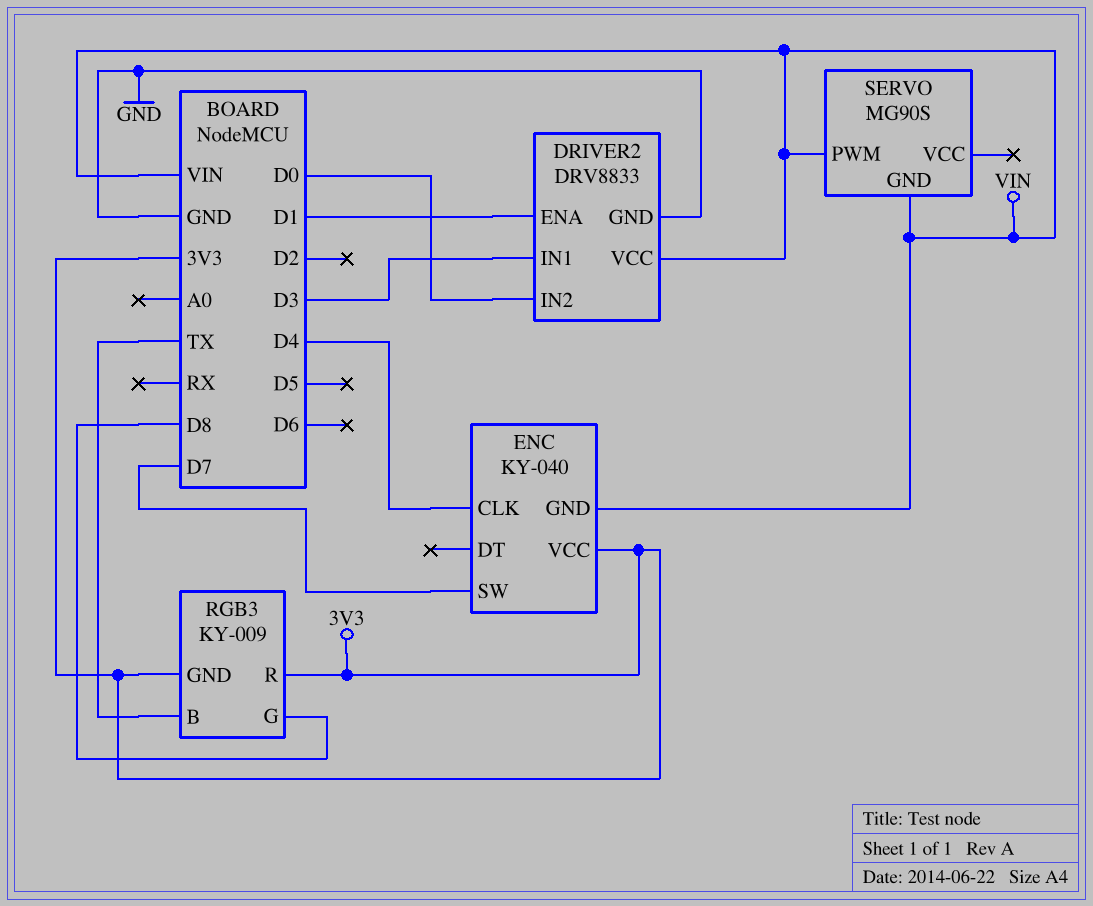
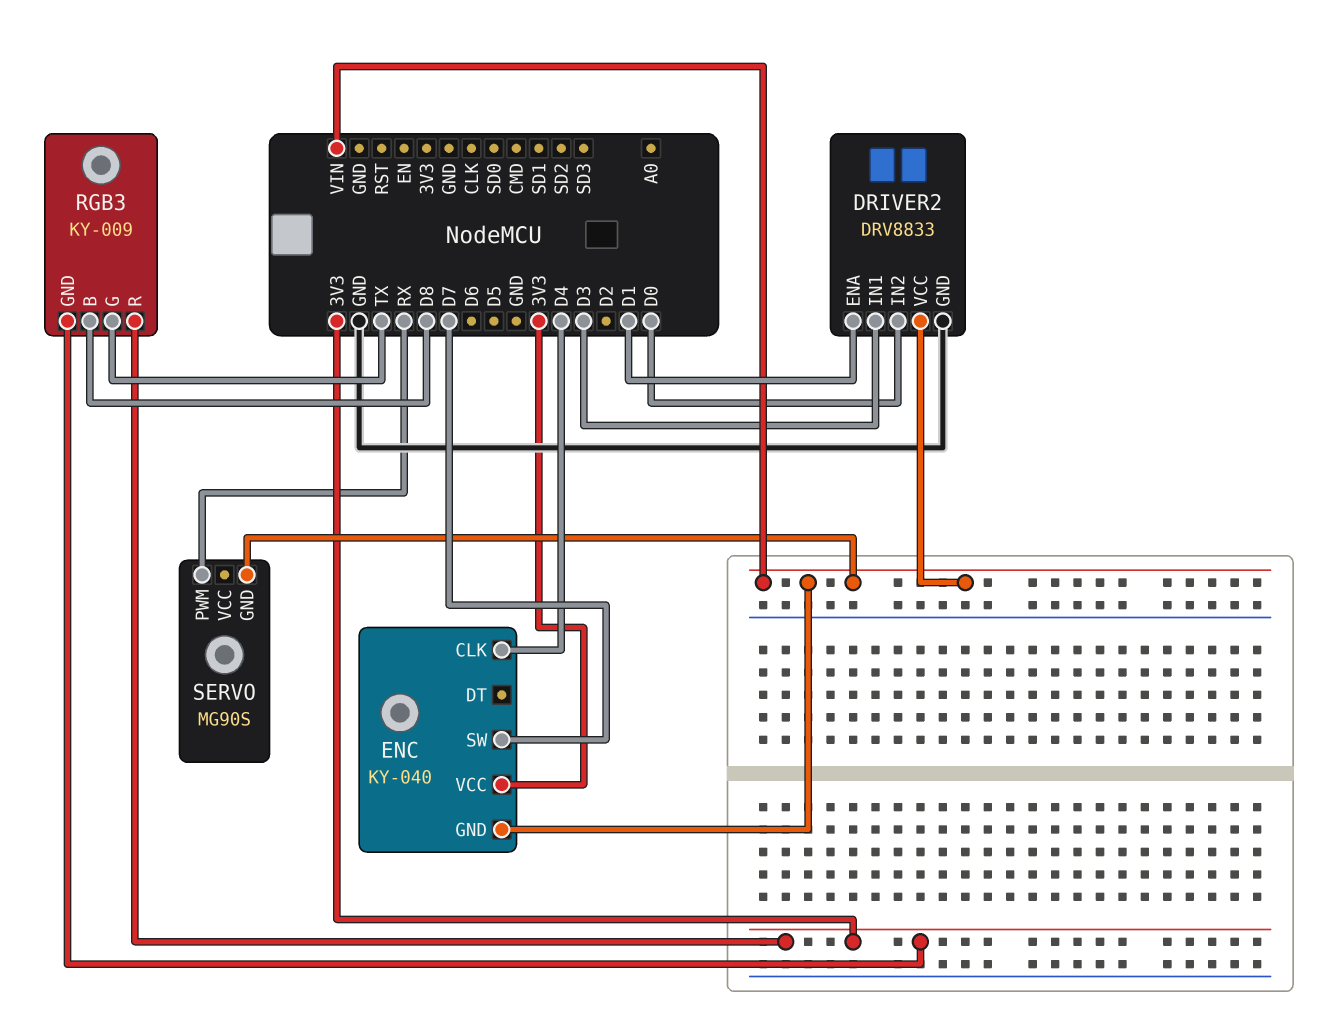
RGB3 pin B: TX -> D8
RGB3 pin G: D8 -> TX
SERVO pin PWM: VIN -> RX

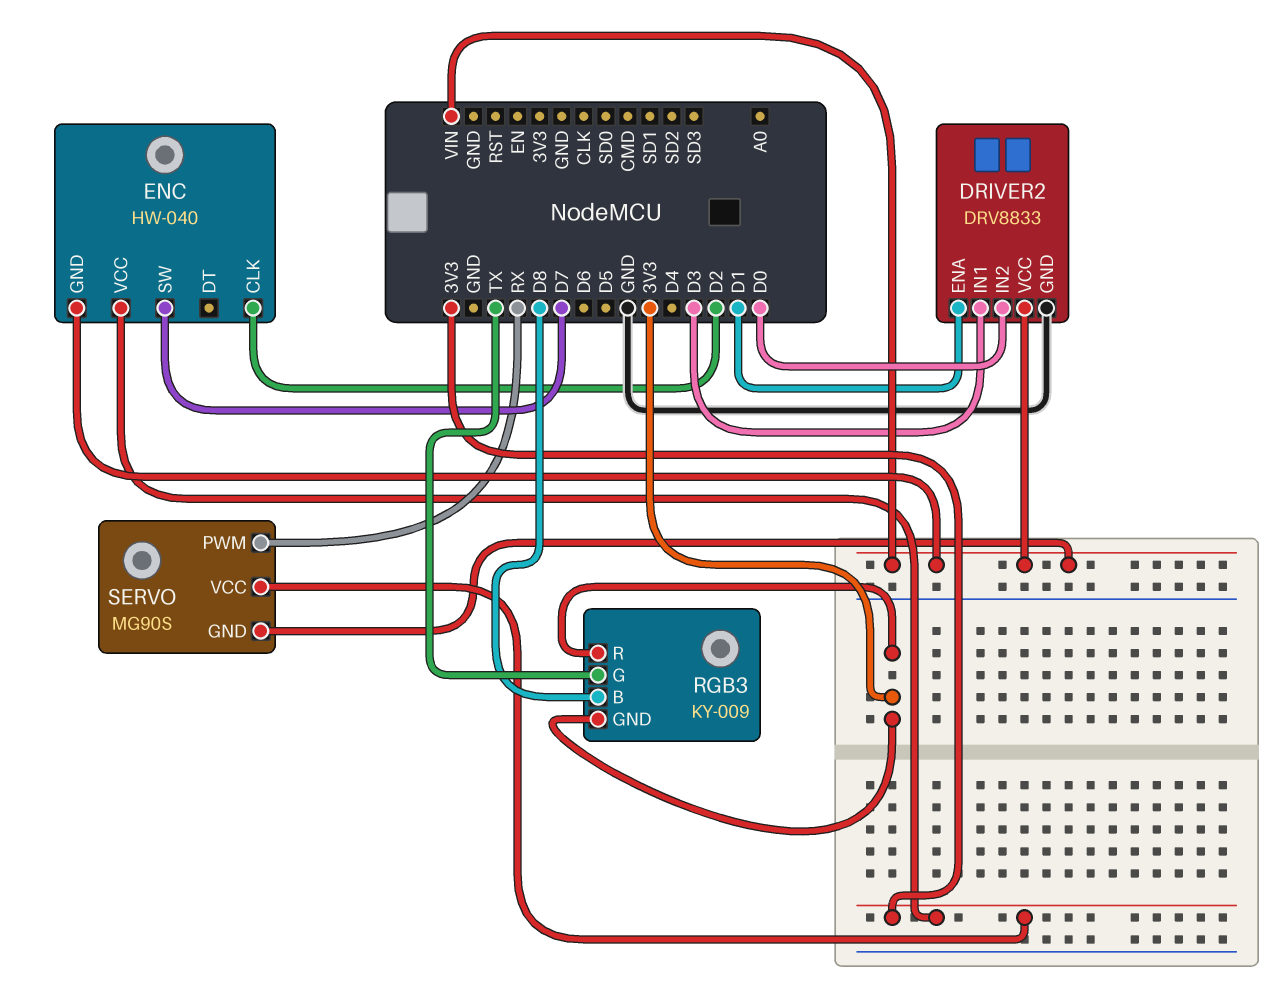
ENC: KY-040 -> HW-040
ENC pin CLK: D4 -> D2
SERVO pin VCC: none -> 3V3

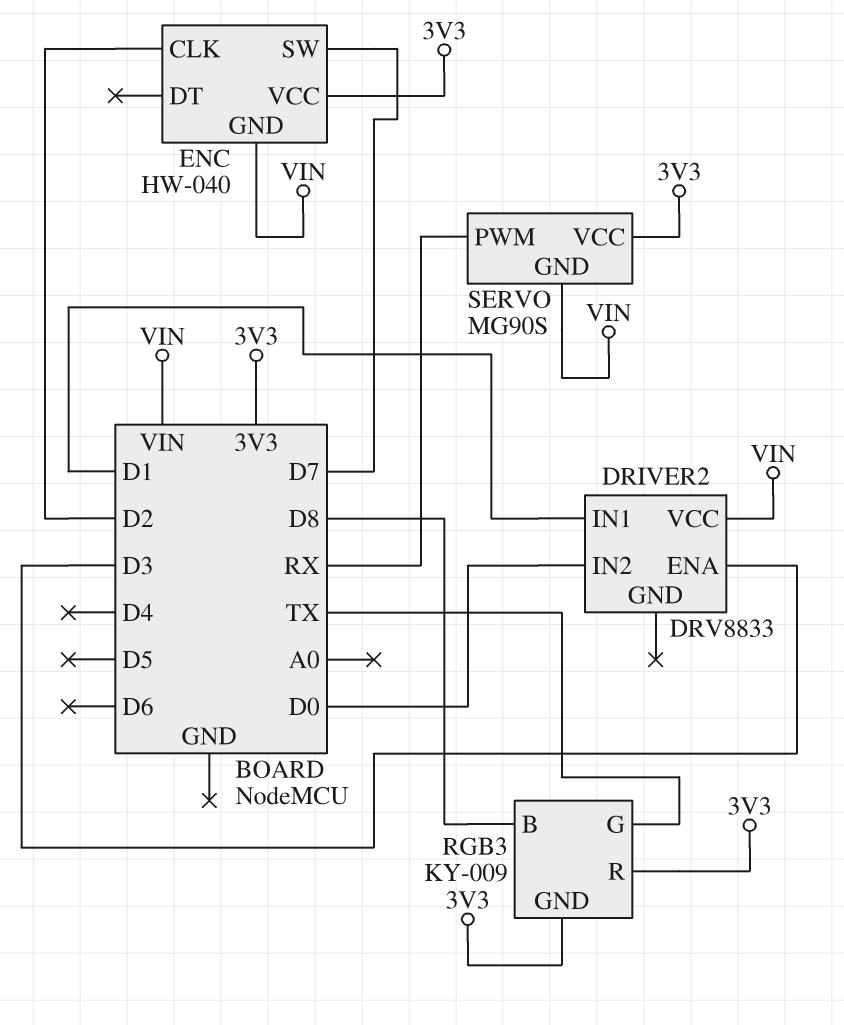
DRIVER2 pin ENA: D1 -> D3
DRIVER2 pin GND: GND -> none
DRIVER2 pin IN1: D3 -> D1

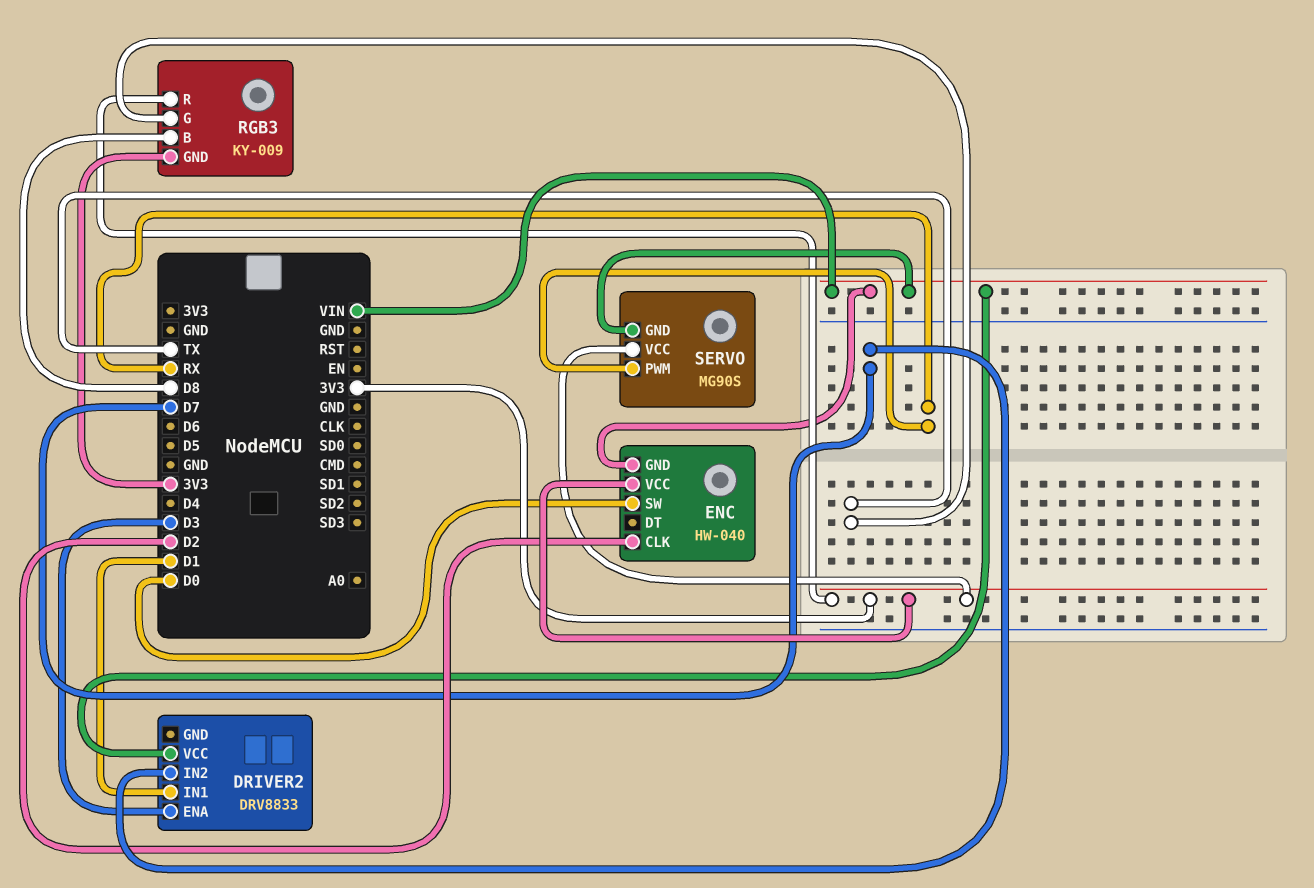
DRIVER2 pin IN2: D0 -> D7
ENC pin SW: D7 -> D0

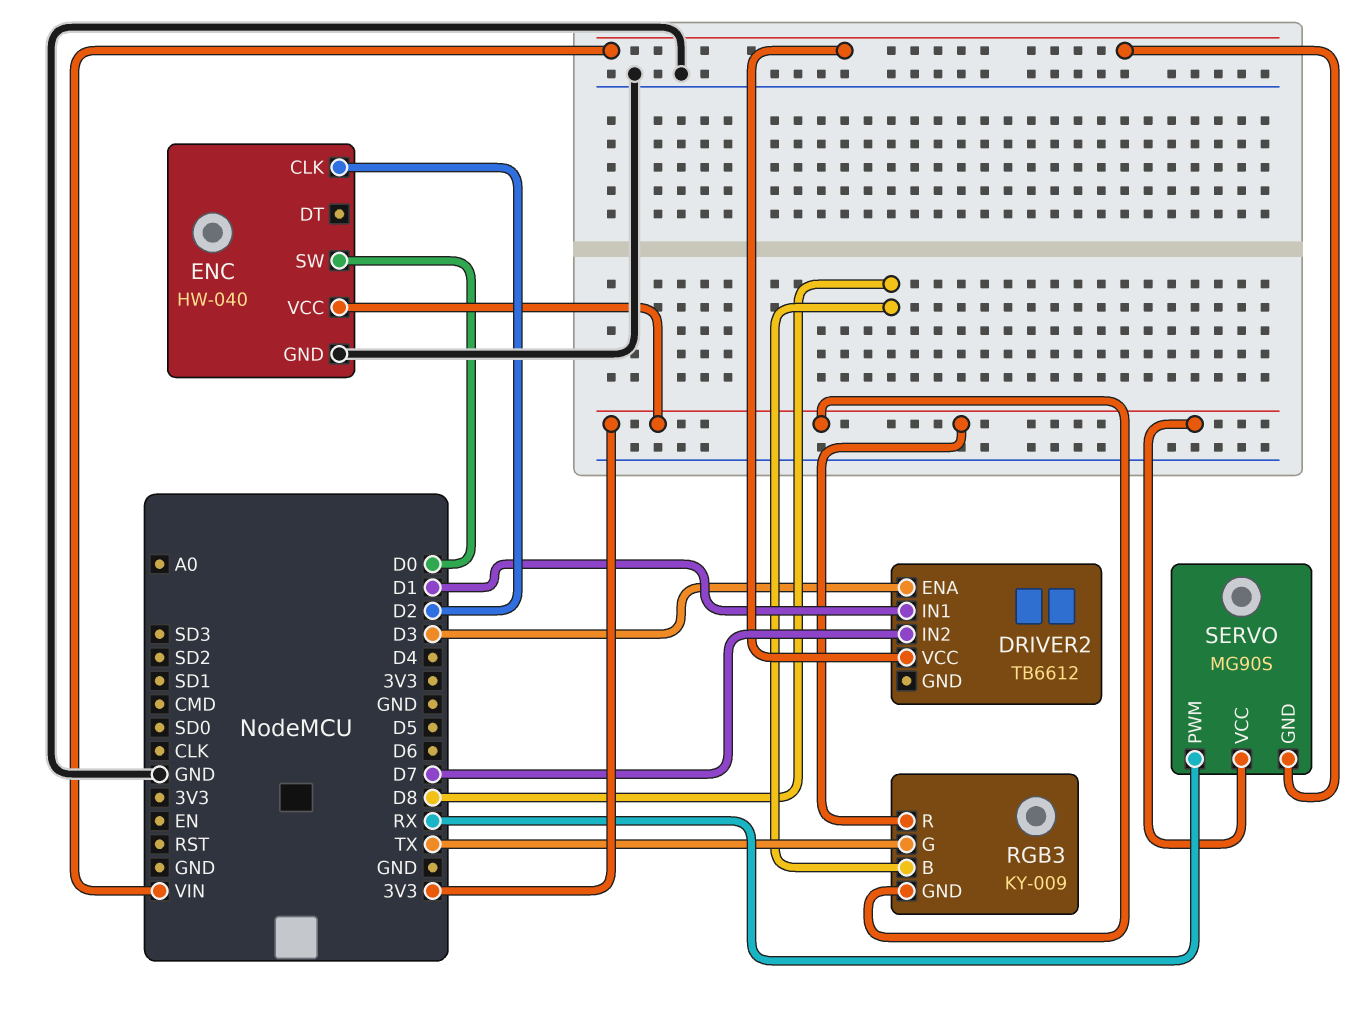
DRIVER2: DRV8833 -> TB6612
ENC pin GND: VIN -> GND

